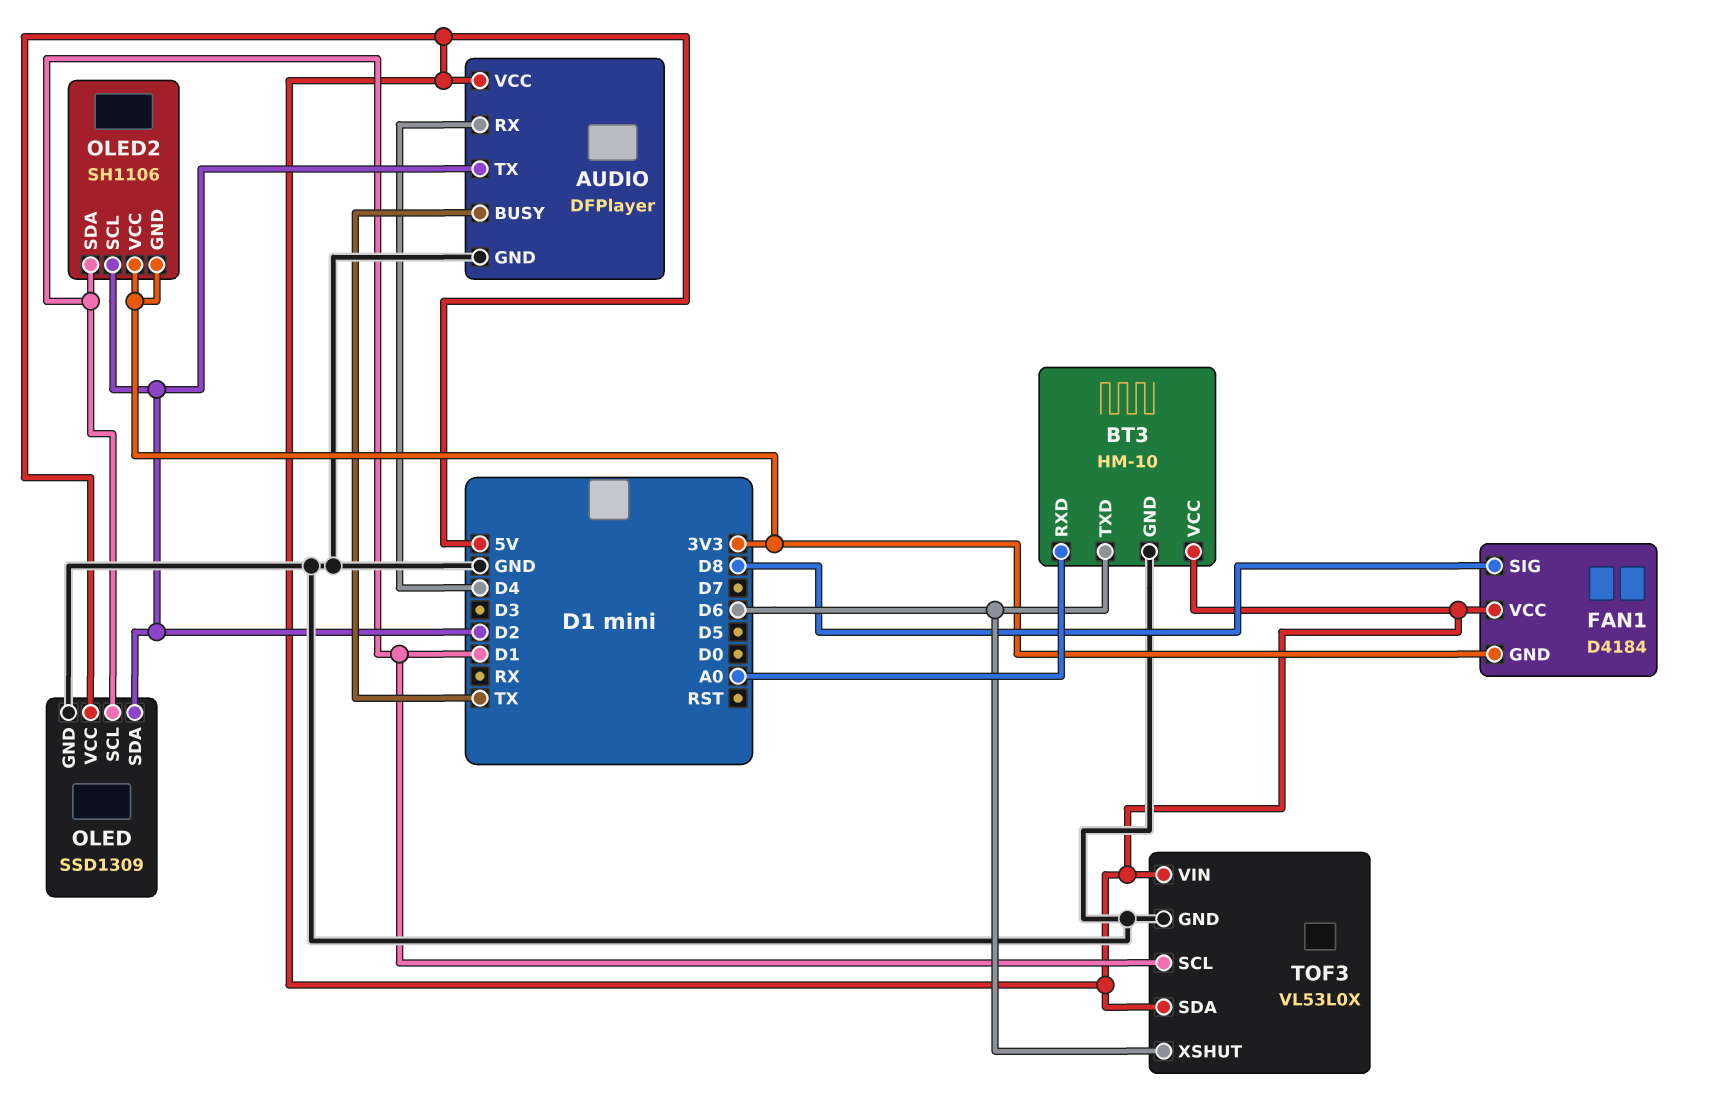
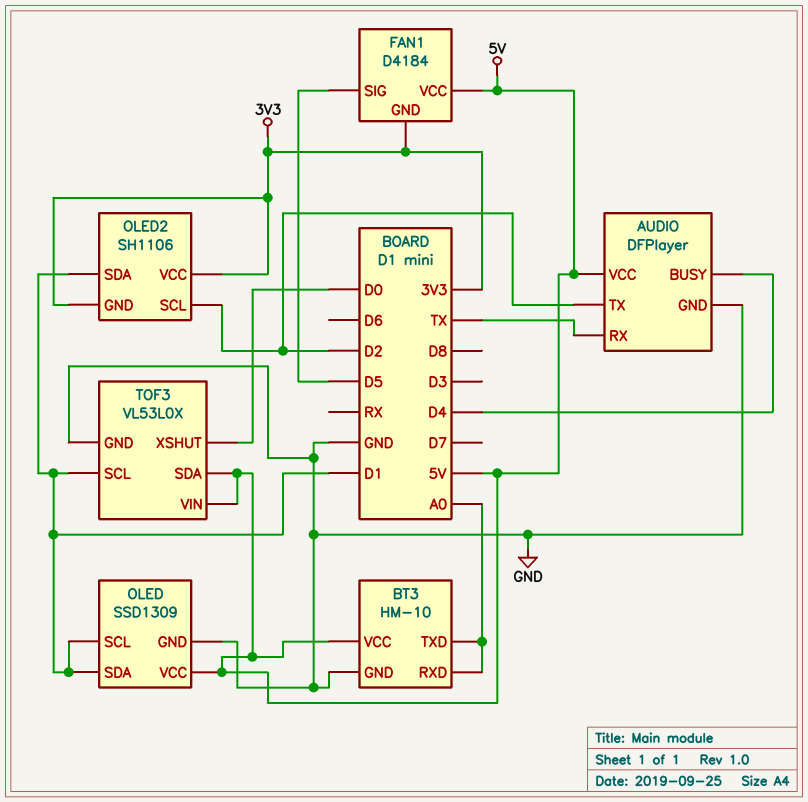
AUDIO pin BUSY: TX -> D4
AUDIO pin RX: D4 -> TX
BT3 pin TXD: D6 -> A0
FAN1 pin SIG: D8 -> D5
OLED pin SDA: D2 -> D1
TOF3 pin XSHUT: D6 -> D0

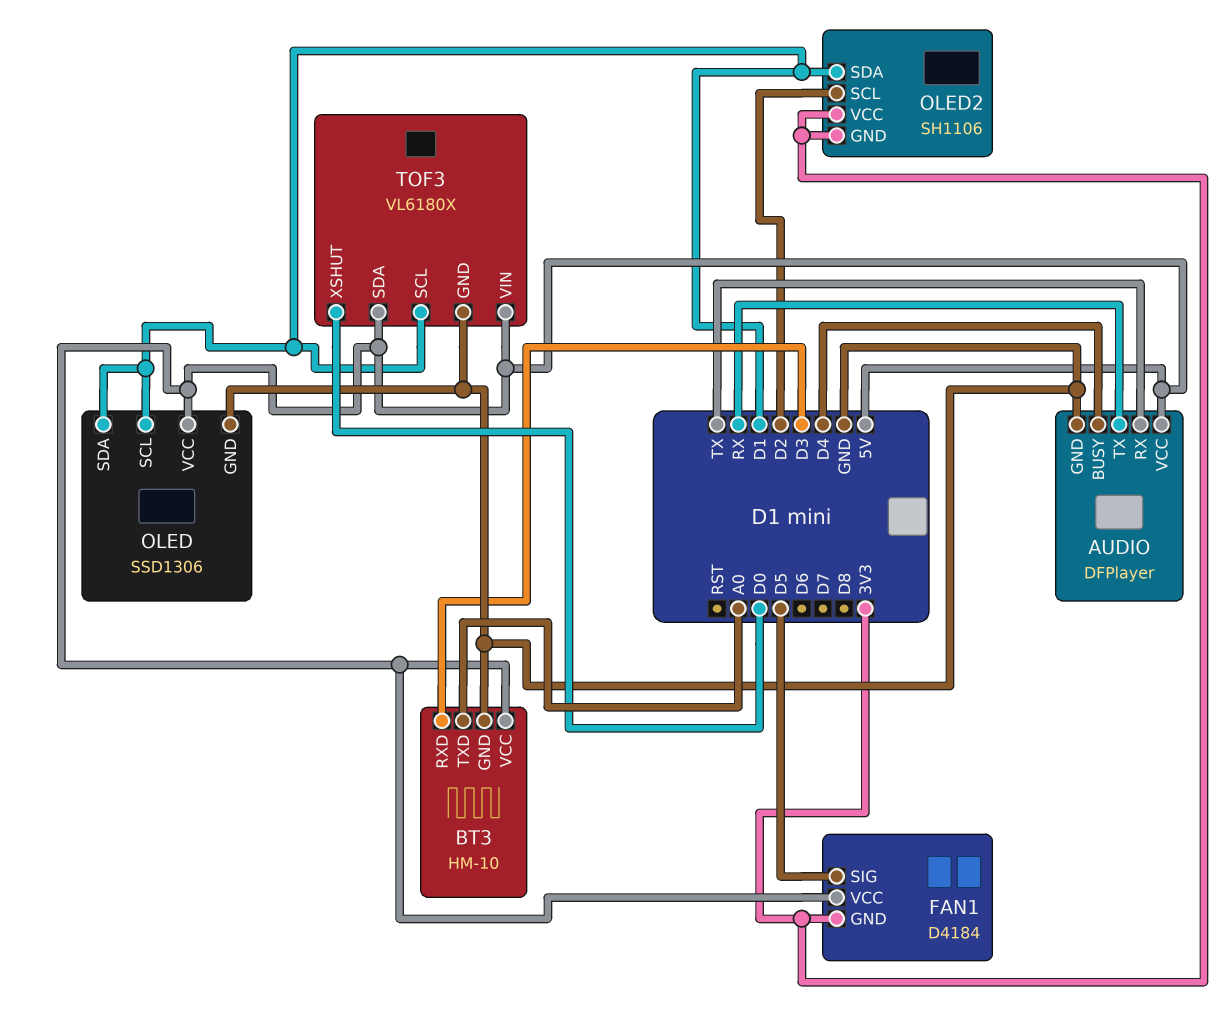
AUDIO pin TX: D2 -> RX
BT3 pin RXD: A0 -> D3
OLED: SSD1309 -> SSD1306
TOF3: VL53L0X -> VL6180X

